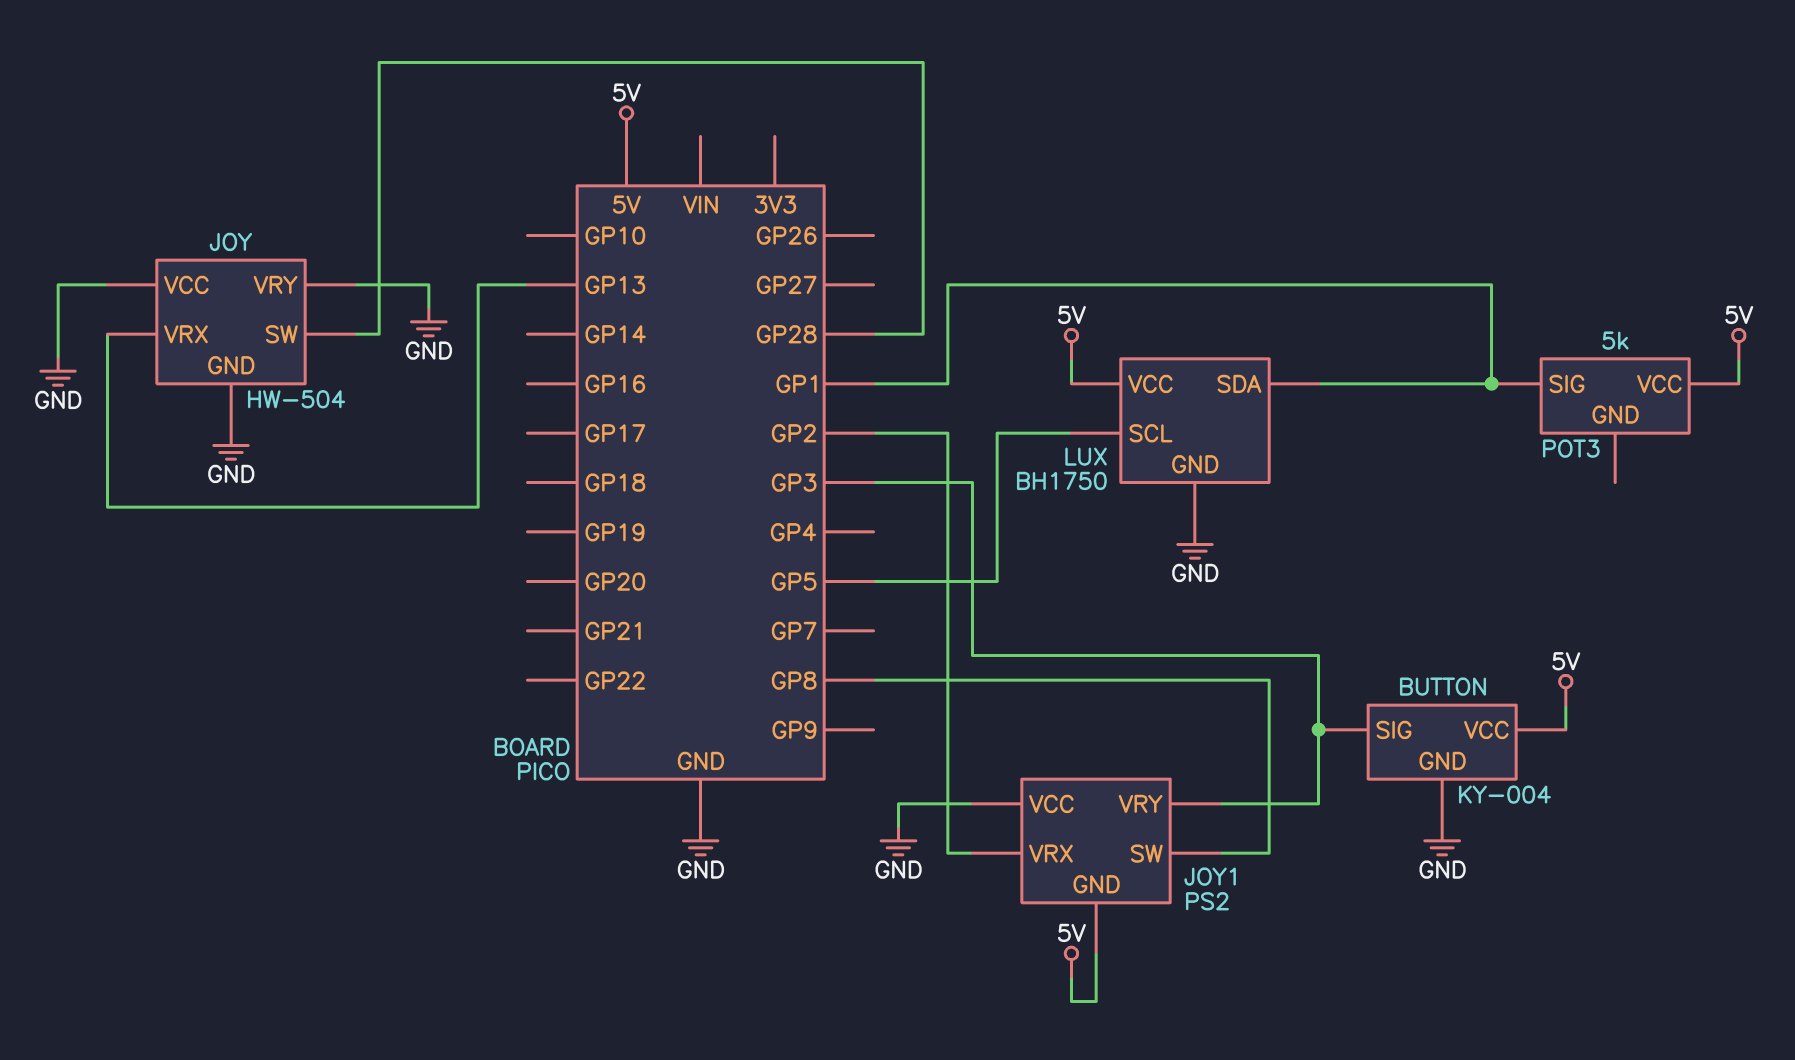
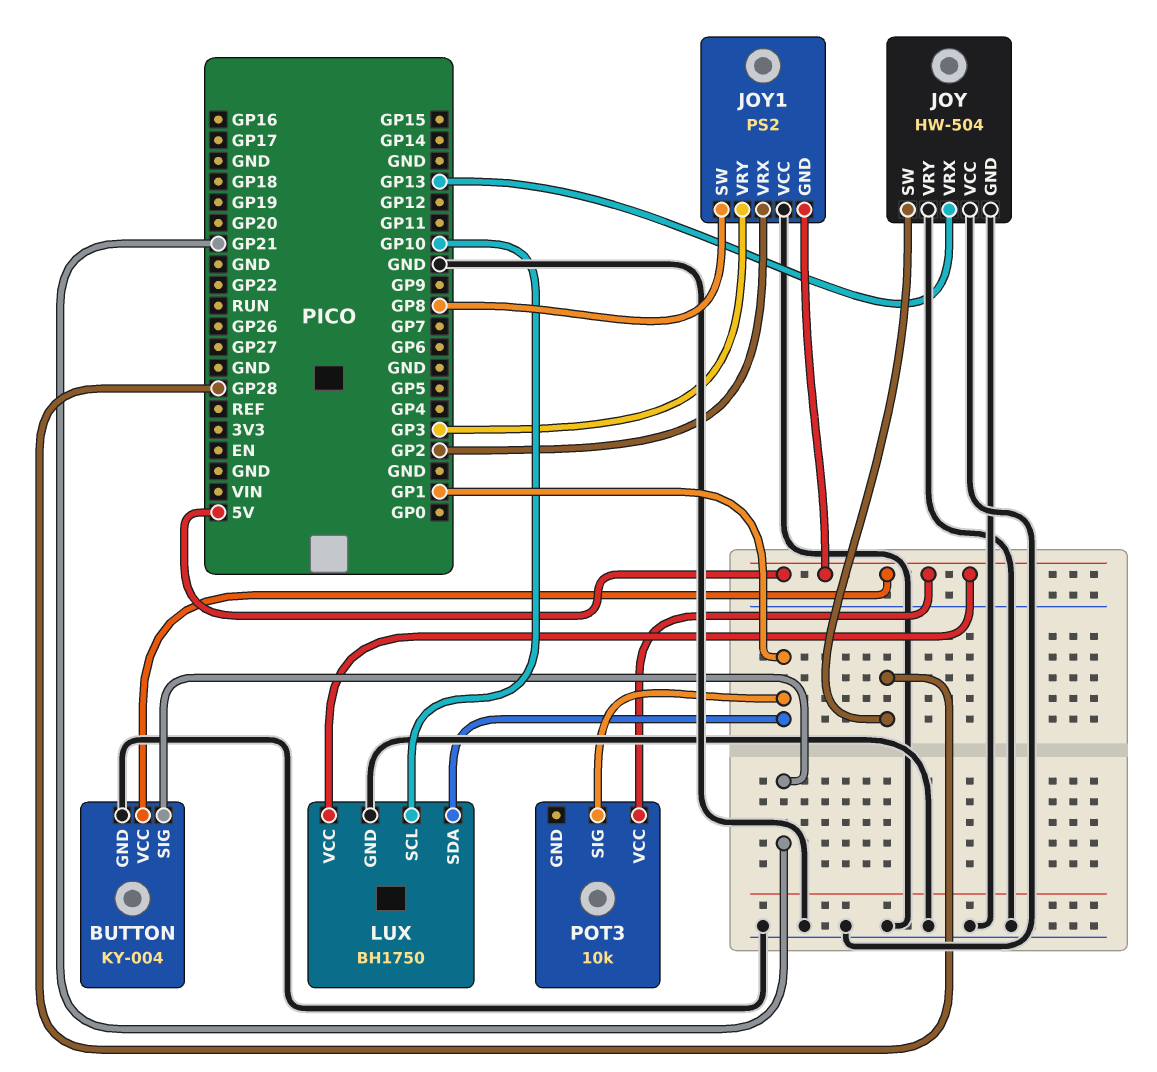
BUTTON pin SIG: GP3 -> GP21
LUX pin SCL: GP5 -> GP10
POT3: 5k -> 10k

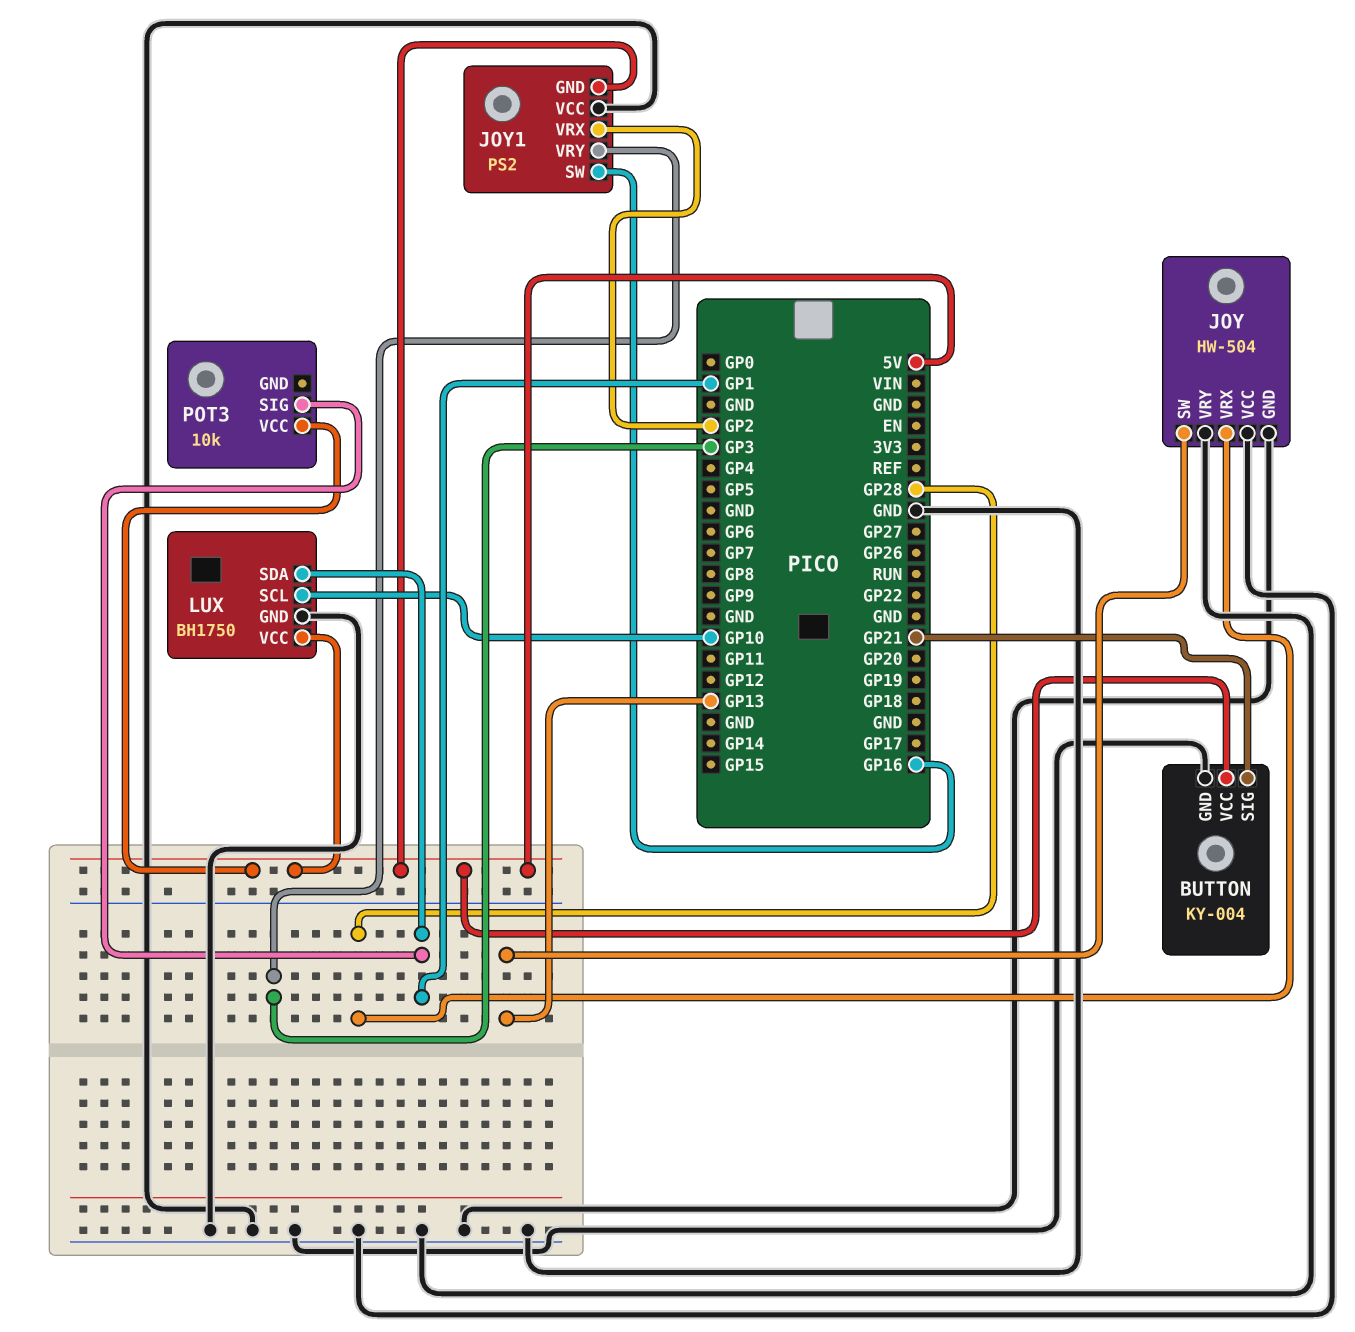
JOY pin SW: GP28 -> GP13
JOY pin VRX: GP13 -> GP28
JOY1 pin SW: GP8 -> GP16

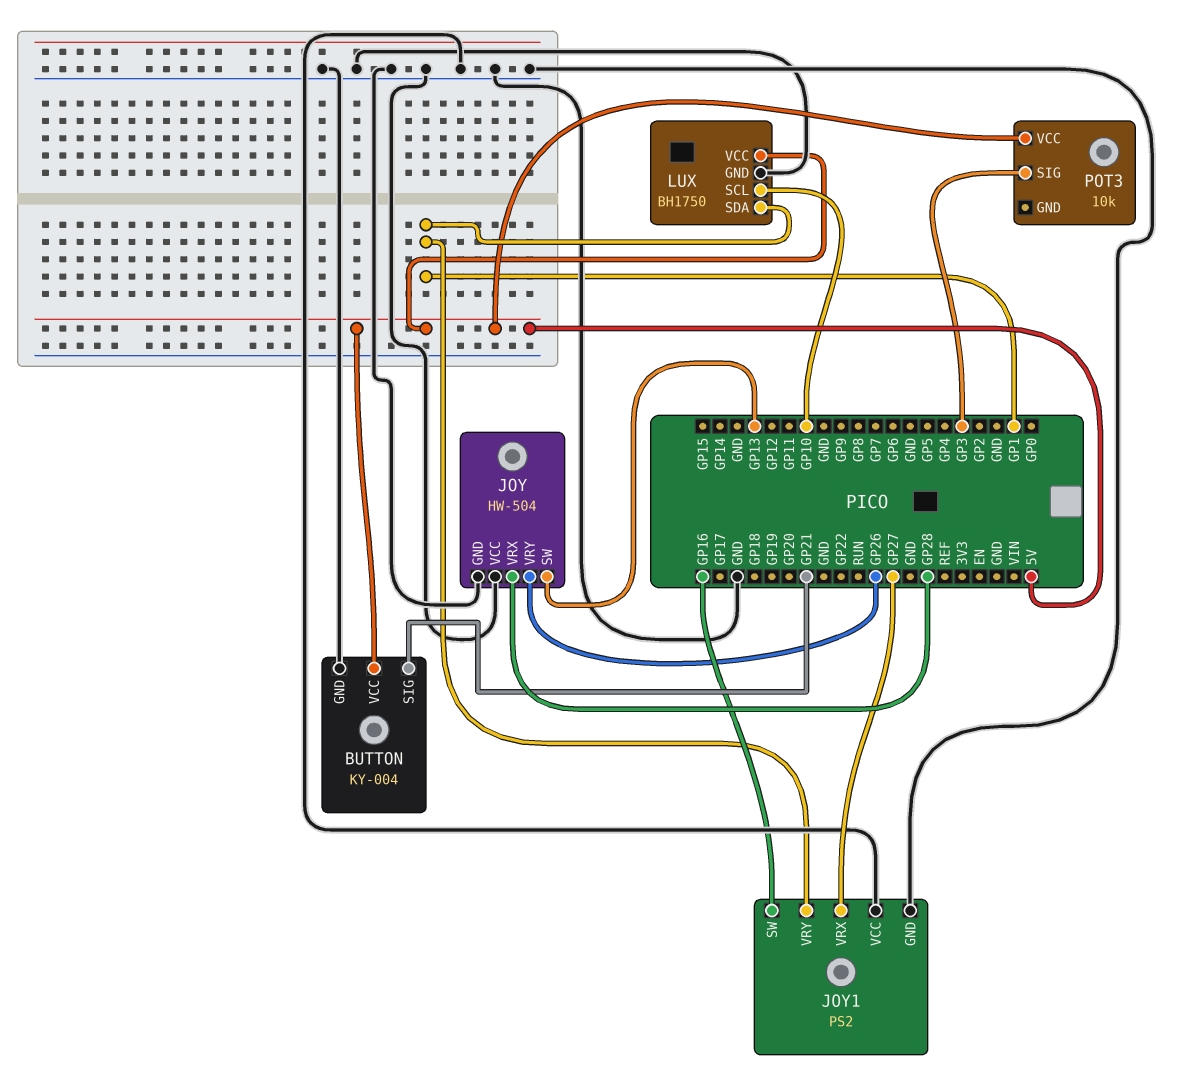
JOY pin VRY: GND -> GP26
JOY1 pin GND: 5V -> GND
JOY1 pin VRX: GP2 -> GP27
JOY1 pin VRY: GP3 -> GP1
POT3 pin SIG: GP1 -> GP3

